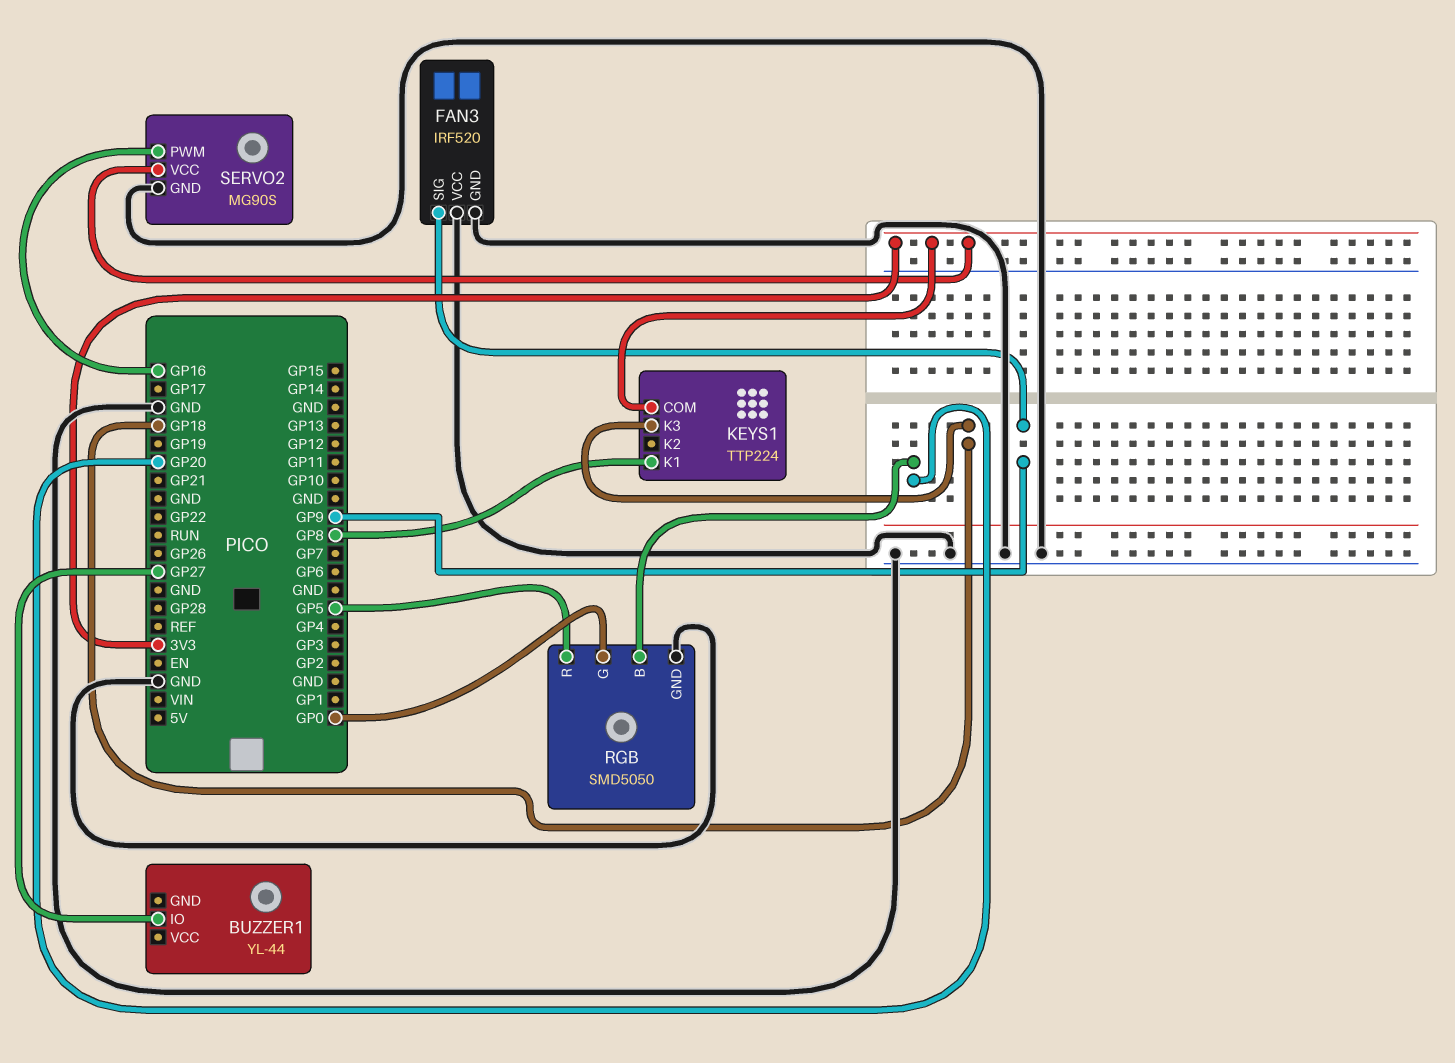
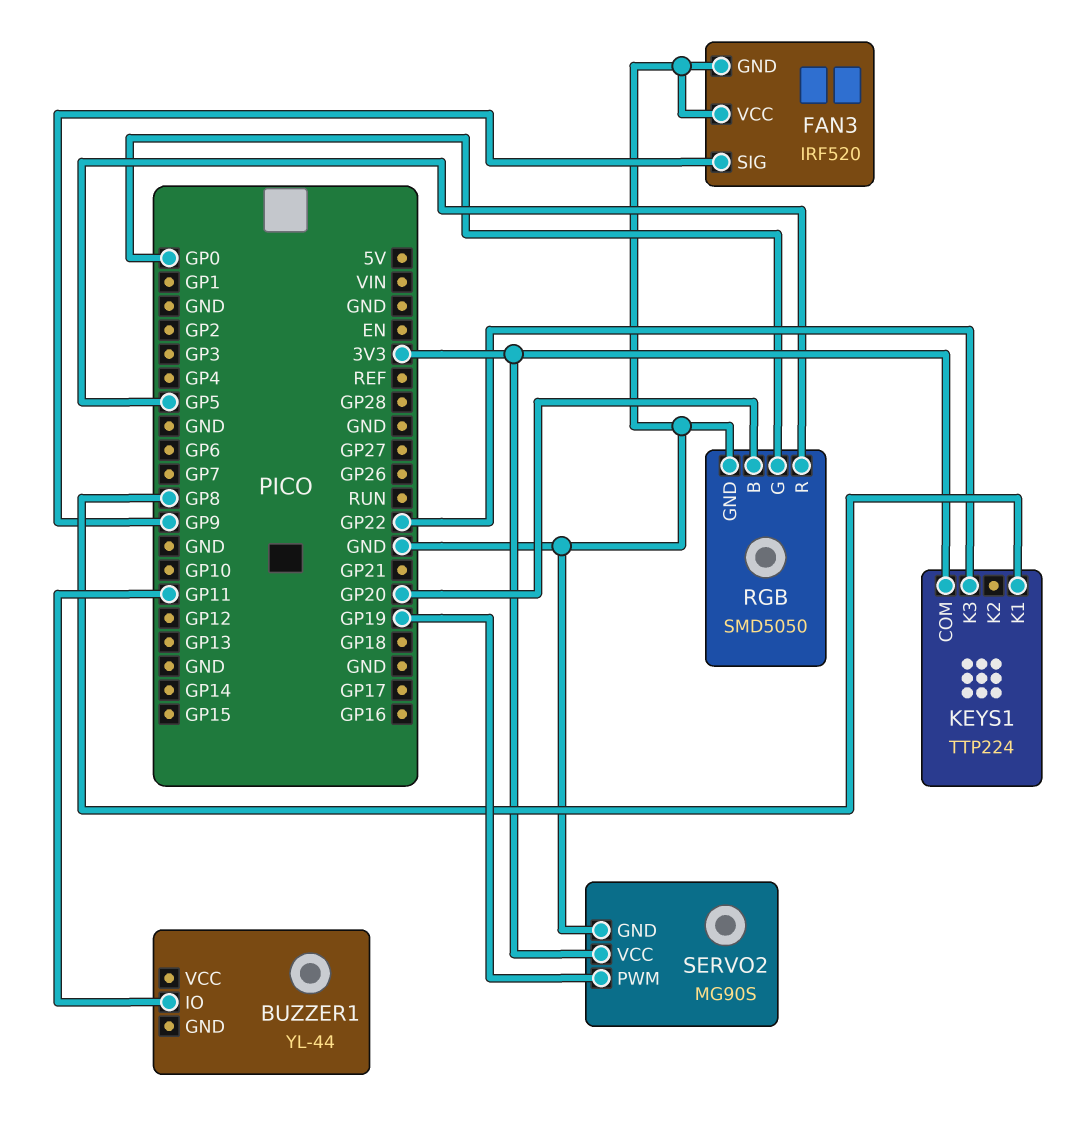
BUZZER1 pin IO: GP27 -> GP11
KEYS1 pin K3: GP18 -> GP22
SERVO2 pin PWM: GP16 -> GP19

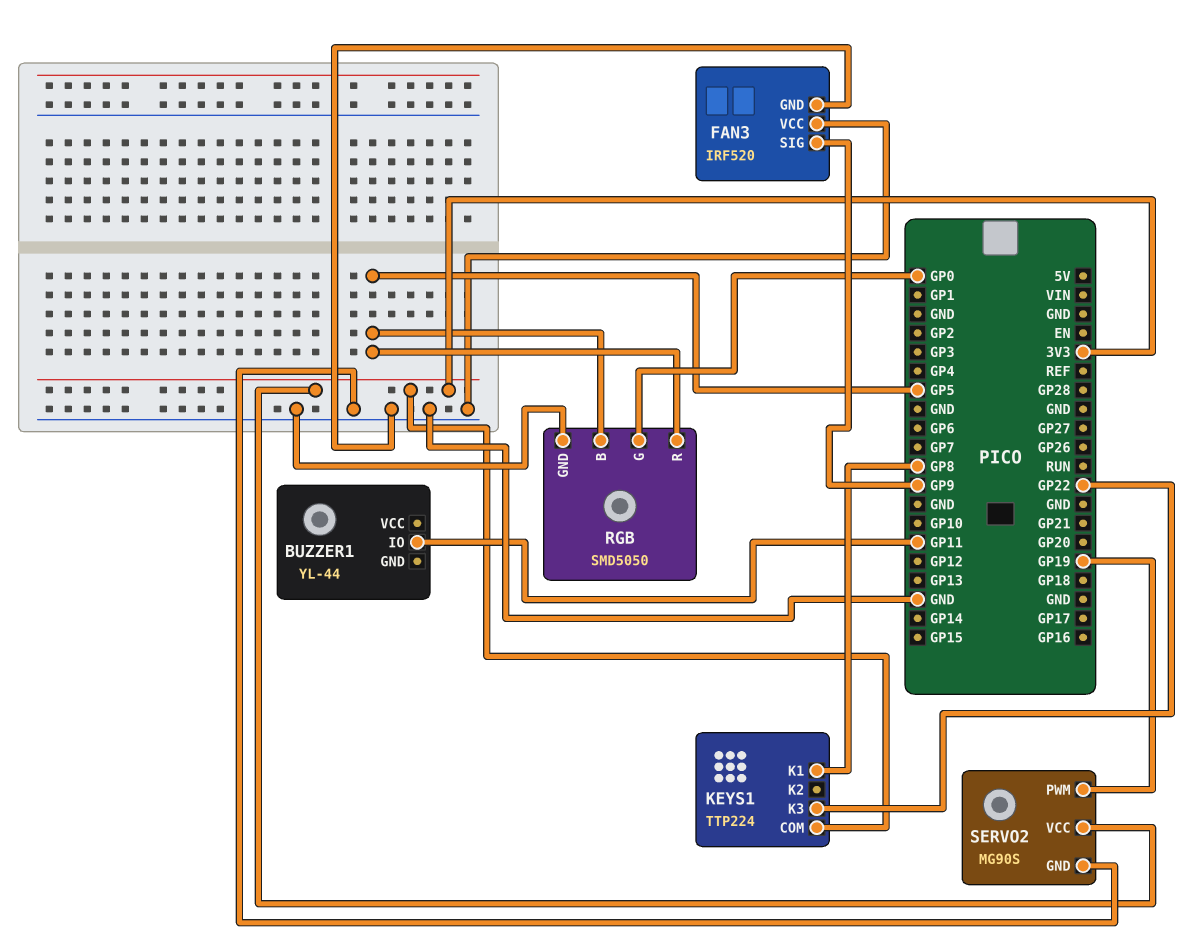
RGB pin B: GP20 -> GP5

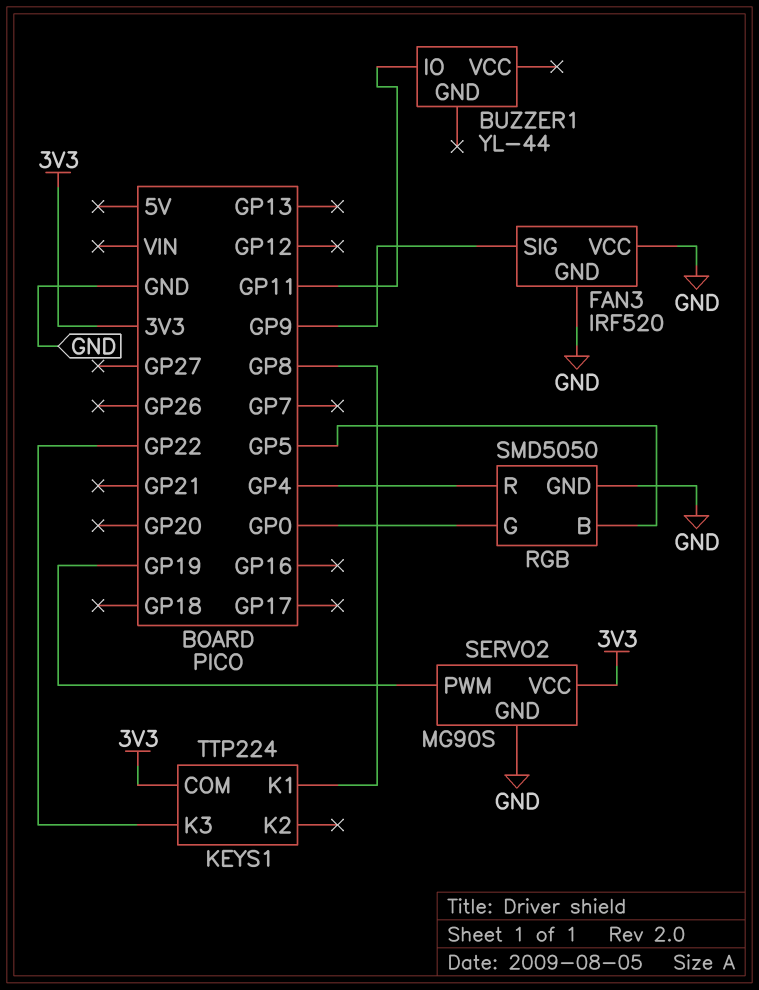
RGB pin R: GP5 -> GP4

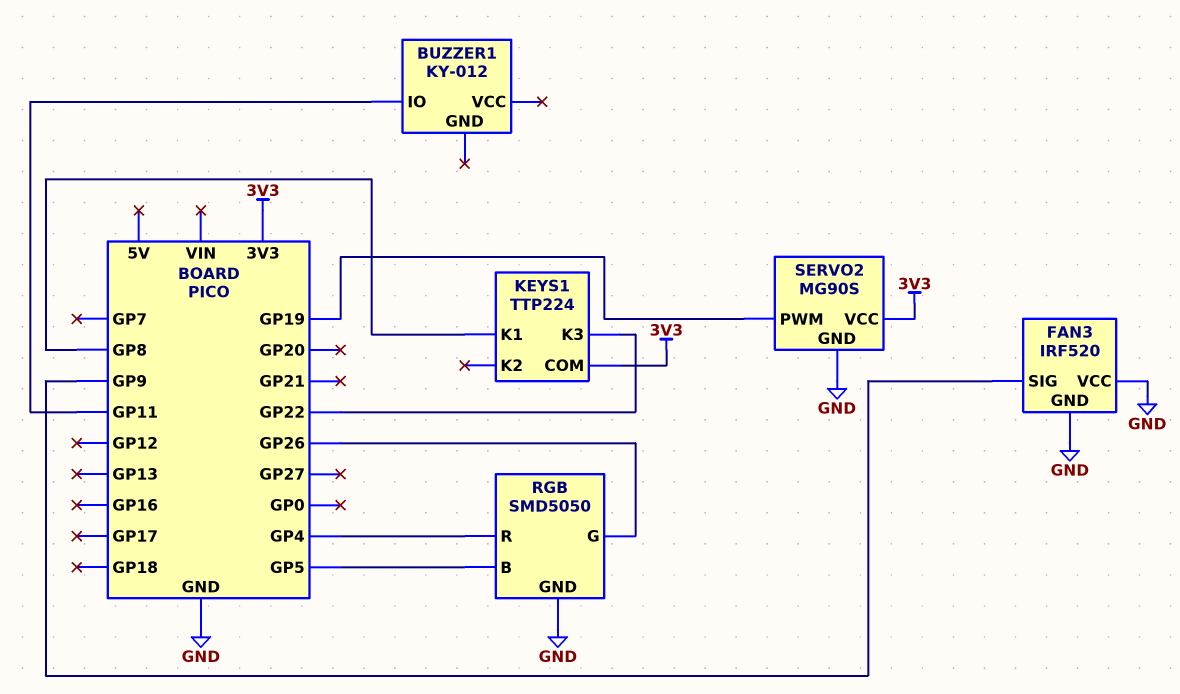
BUZZER1: YL-44 -> KY-012
RGB pin G: GP0 -> GP26

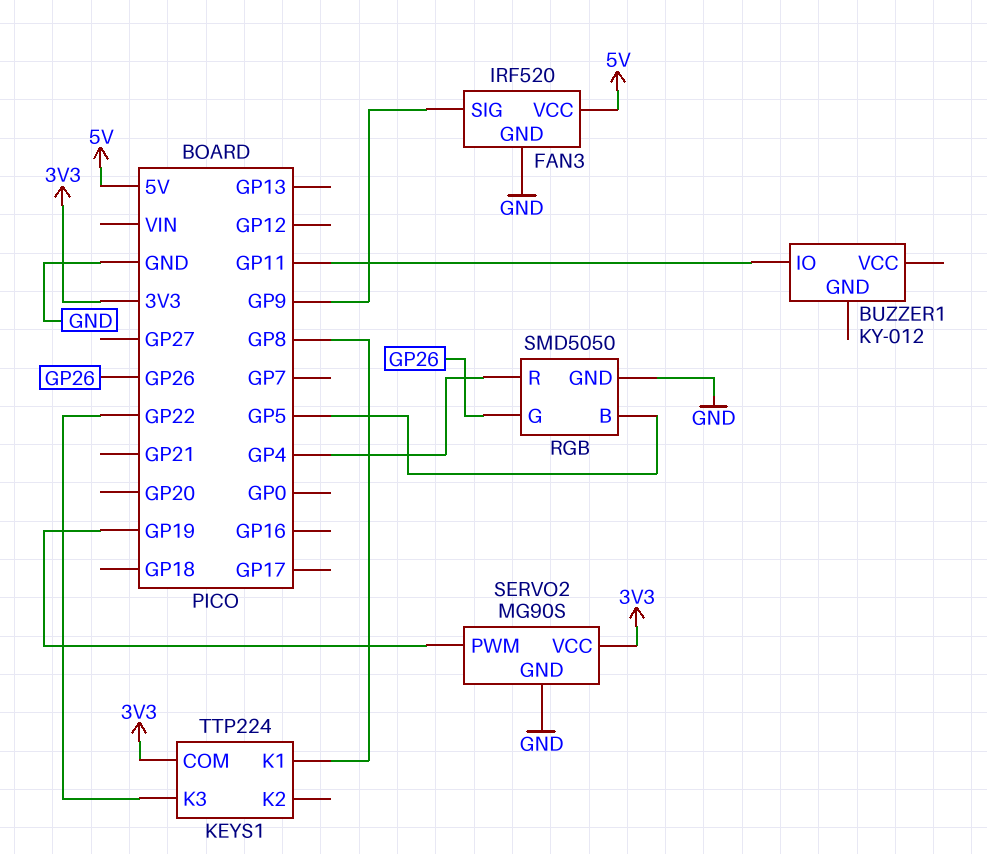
FAN3 pin VCC: GND -> 5V

